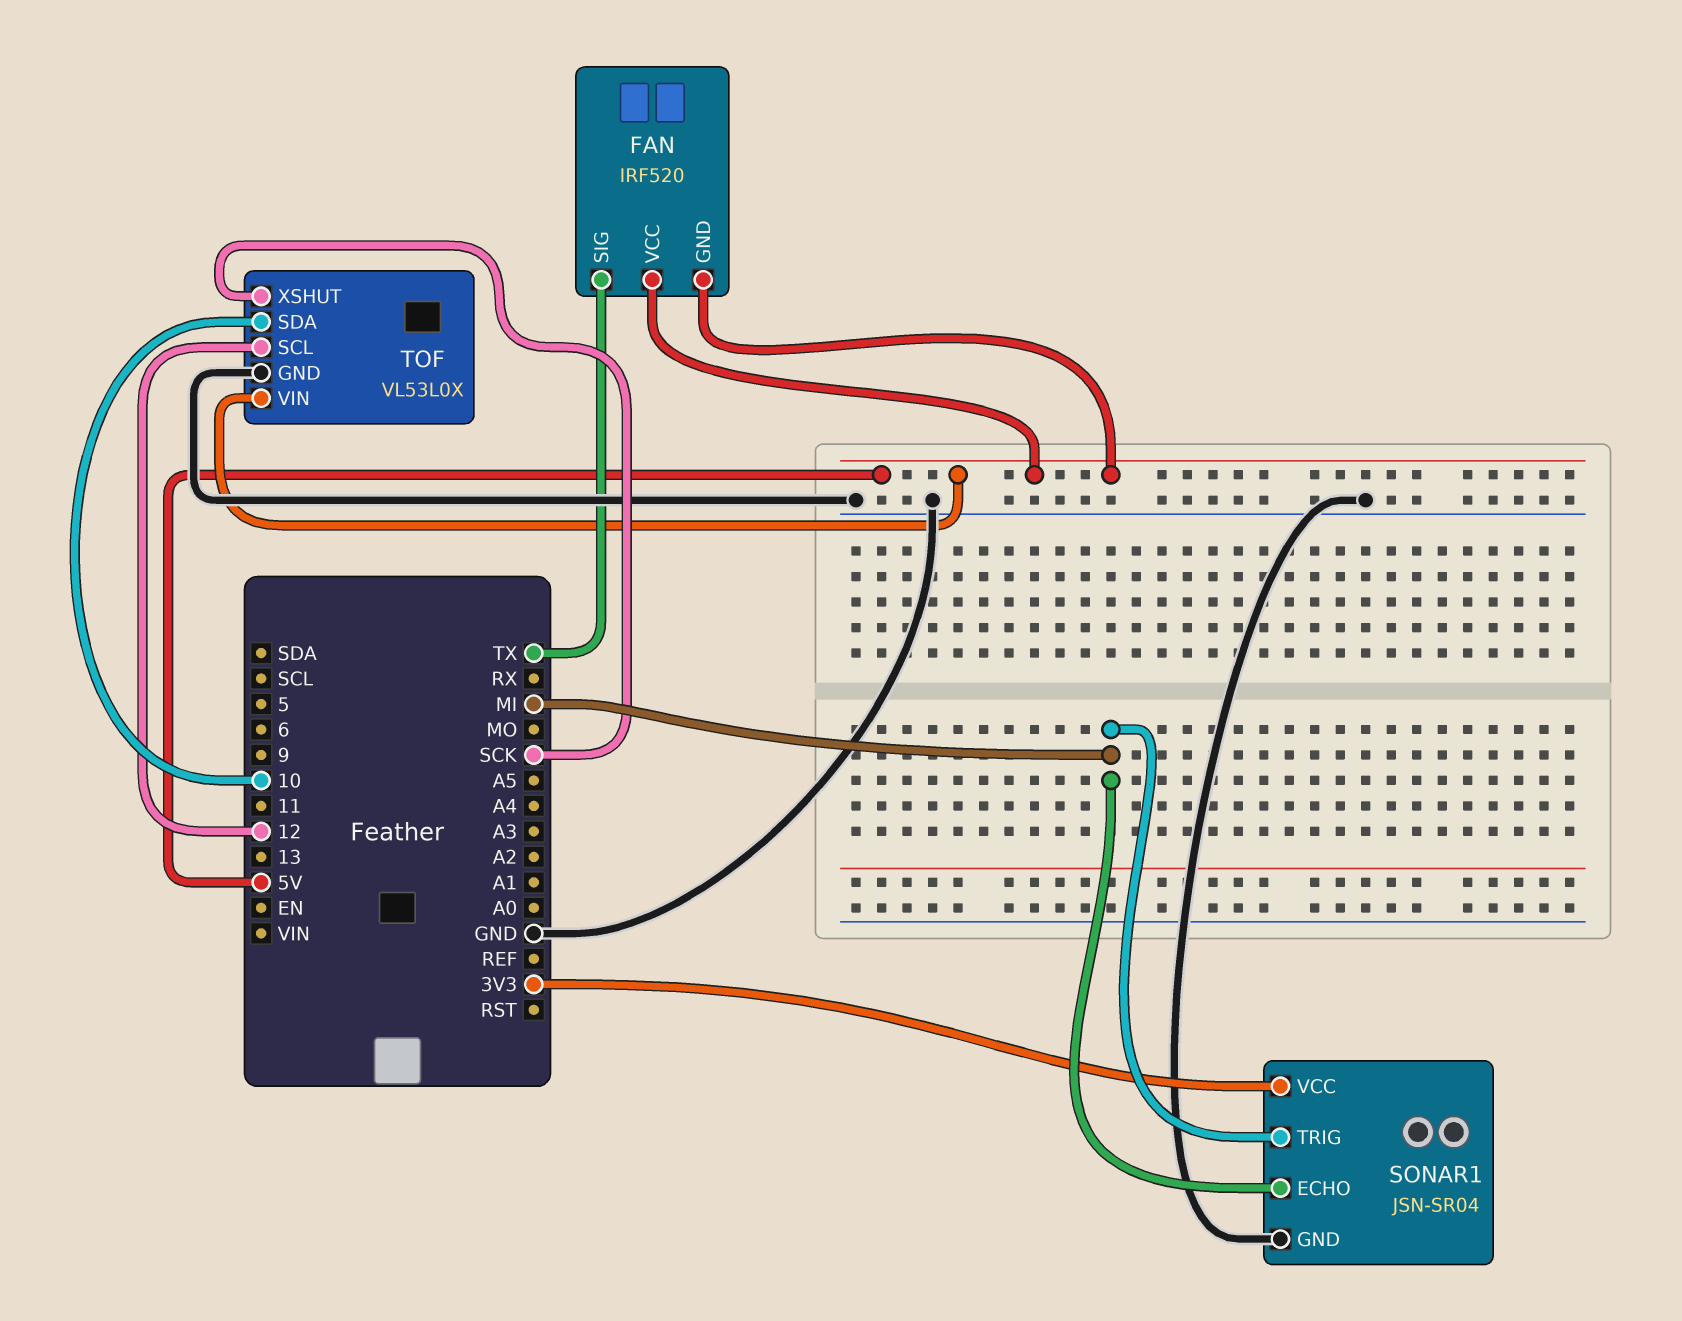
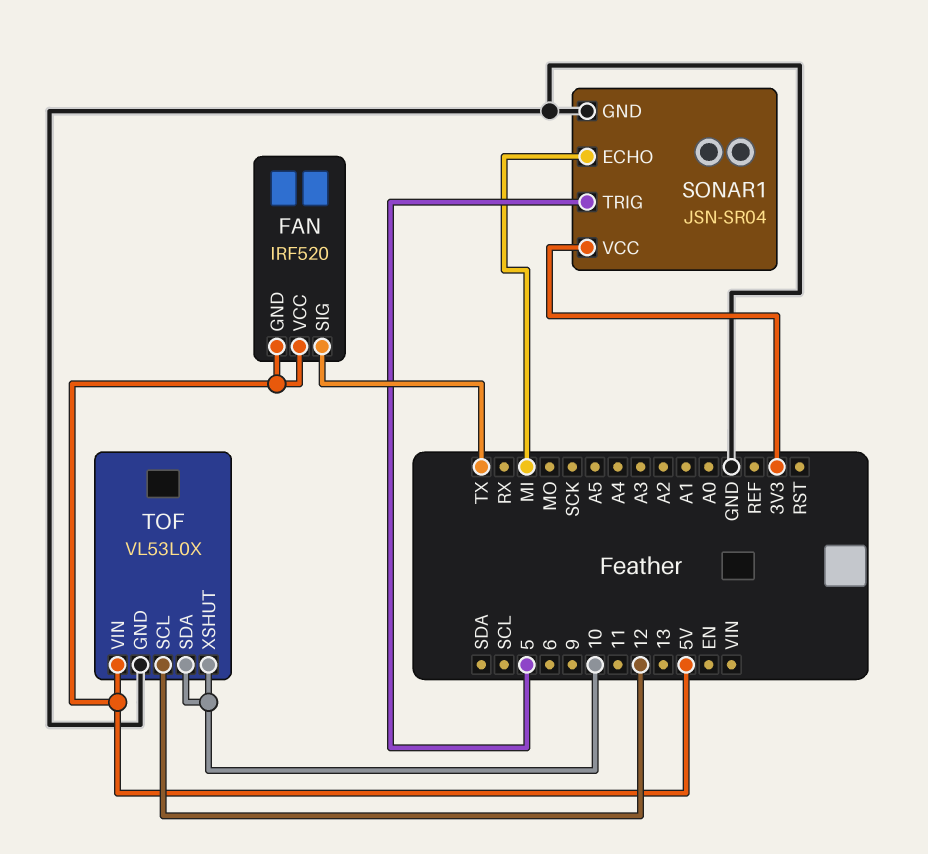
SONAR1 pin TRIG: MI -> 5
TOF pin XSHUT: SCK -> 10

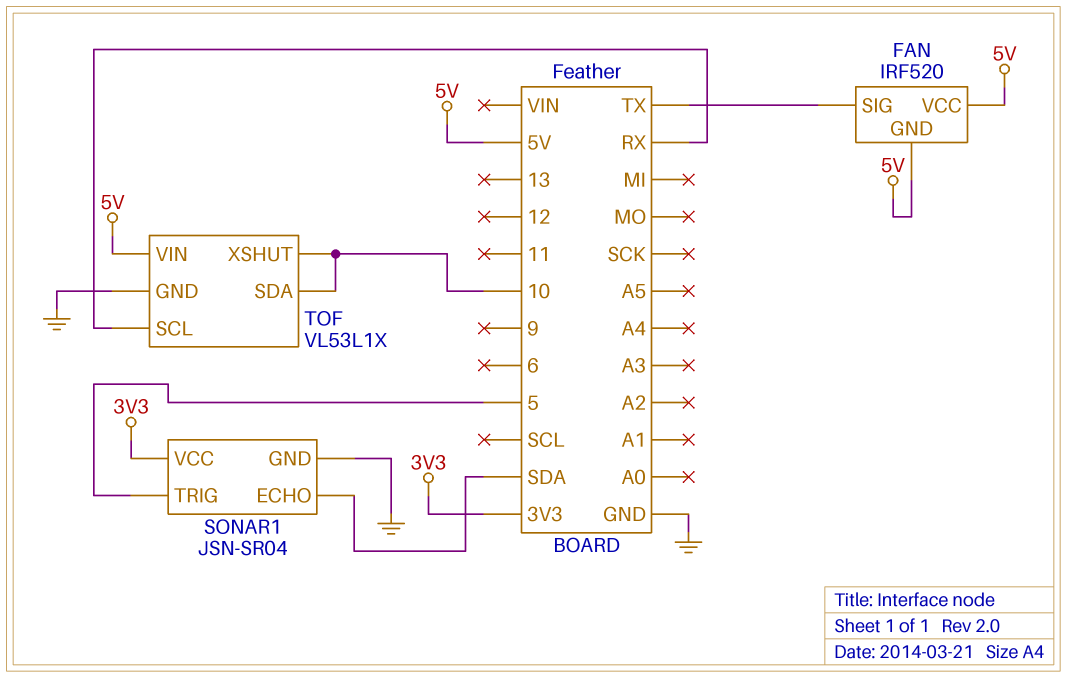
SONAR1 pin ECHO: MI -> SDA
TOF: VL53L0X -> VL53L1X
TOF pin SCL: 12 -> RX

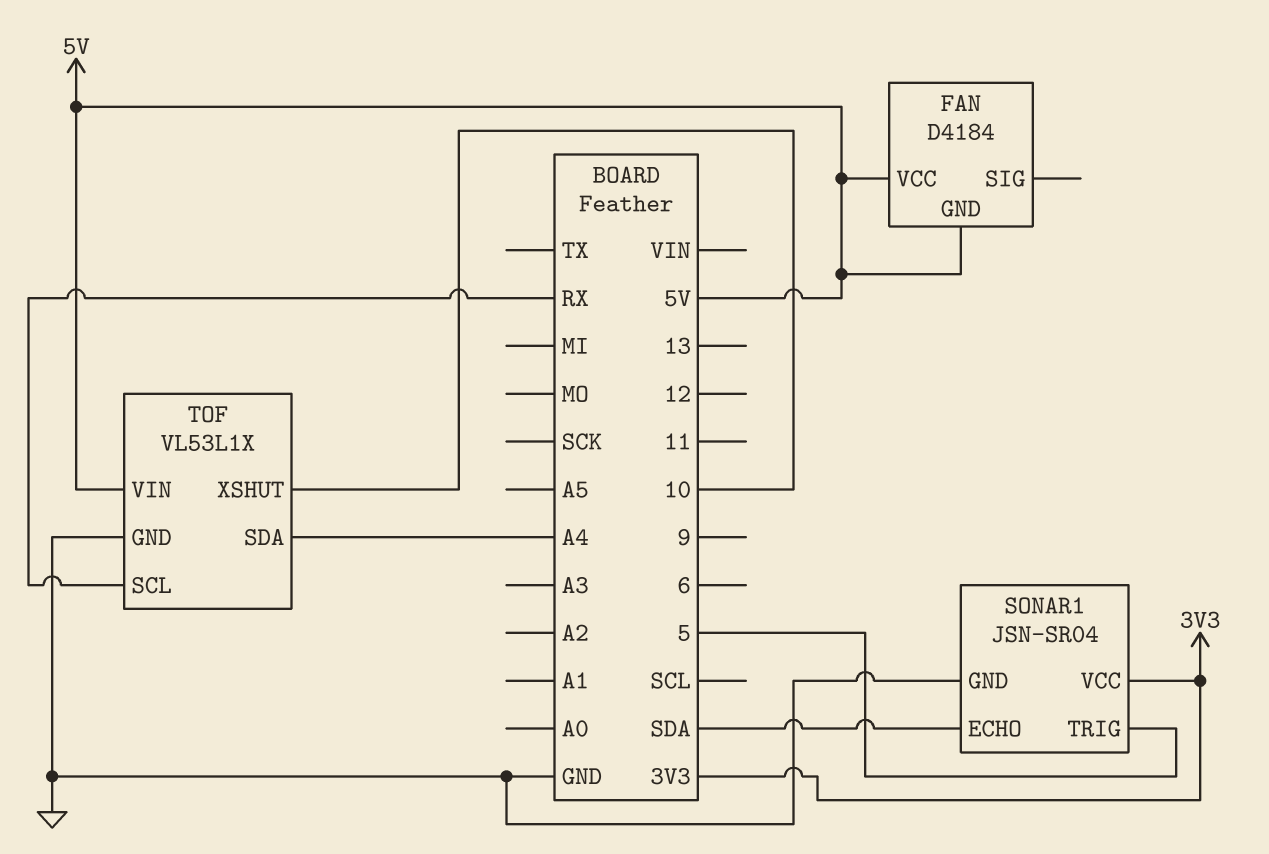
FAN: IRF520 -> D4184
FAN pin SIG: TX -> none
TOF pin SDA: 10 -> A4

